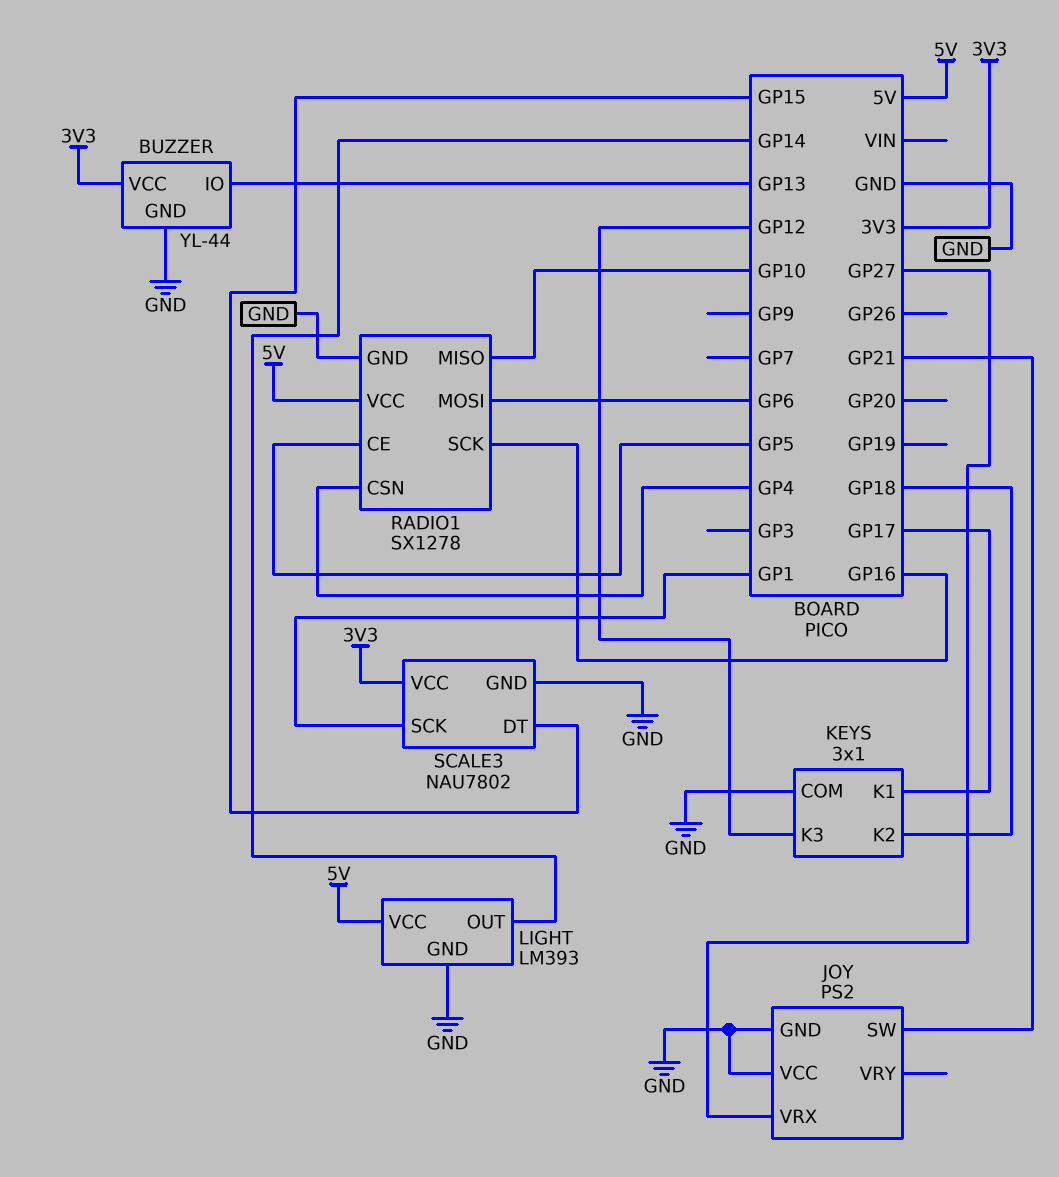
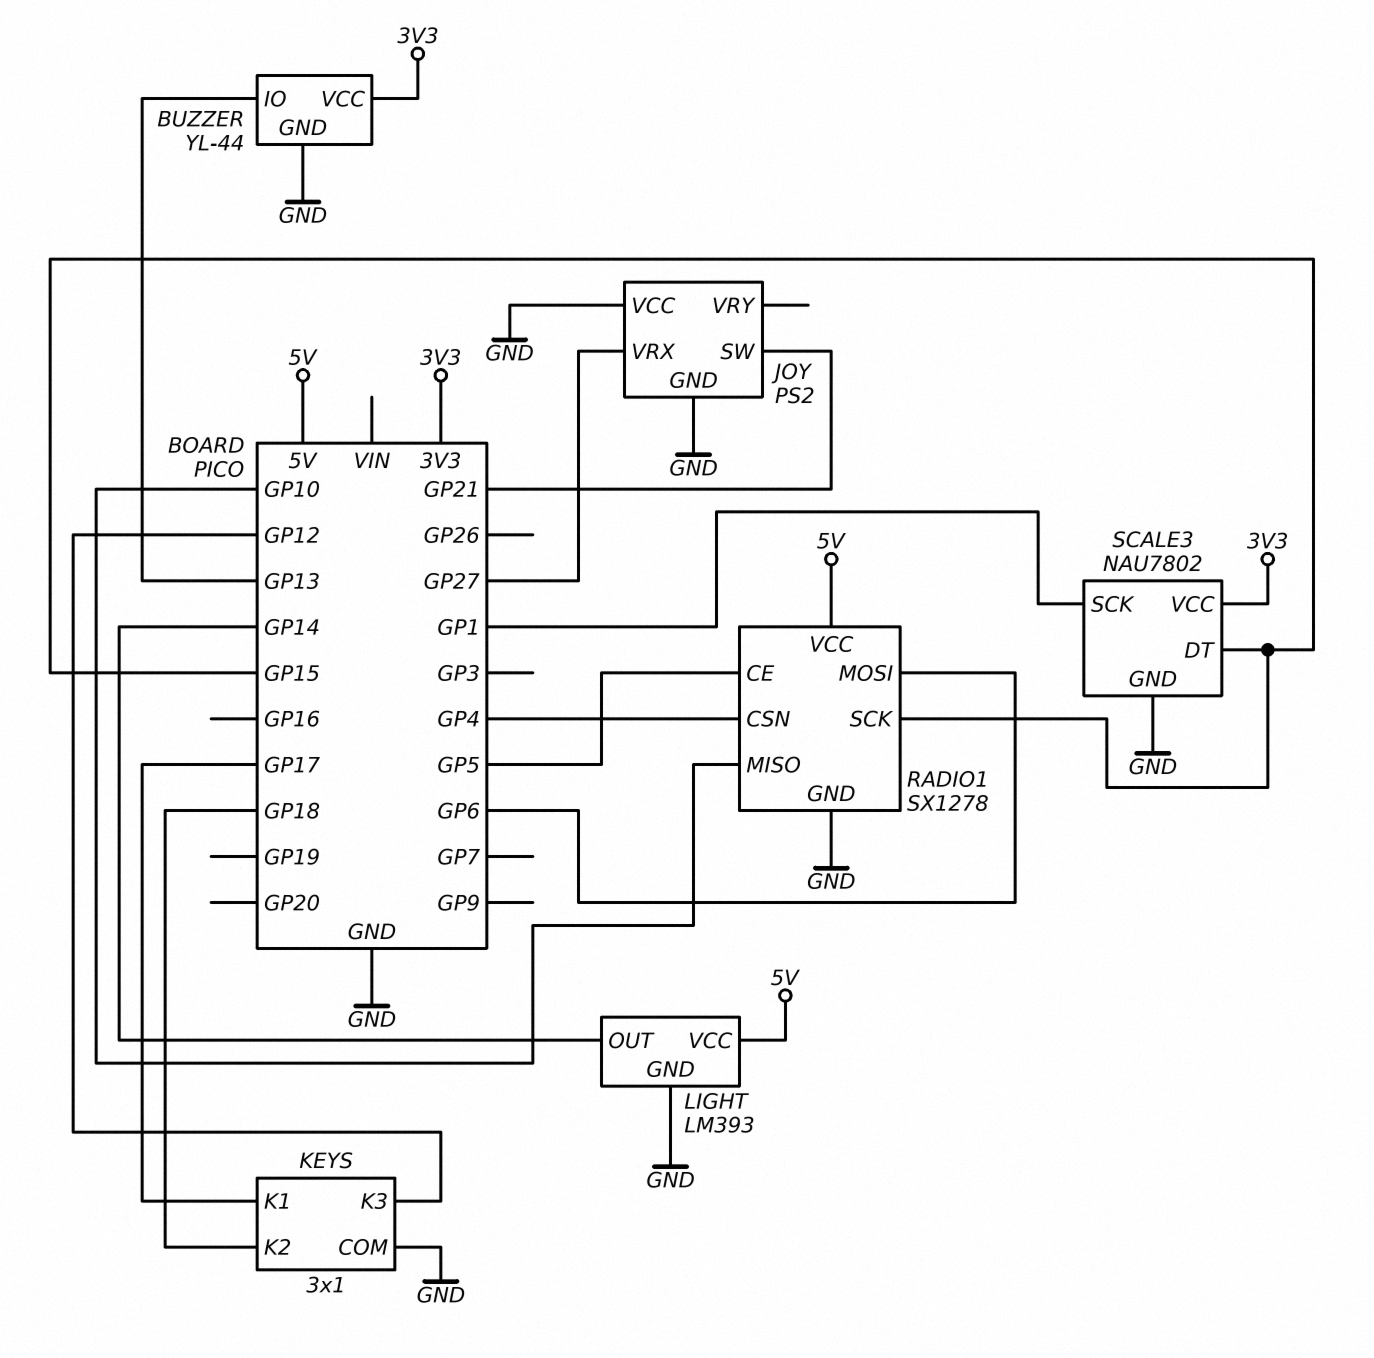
RADIO1 pin SCK: GP16 -> GP15

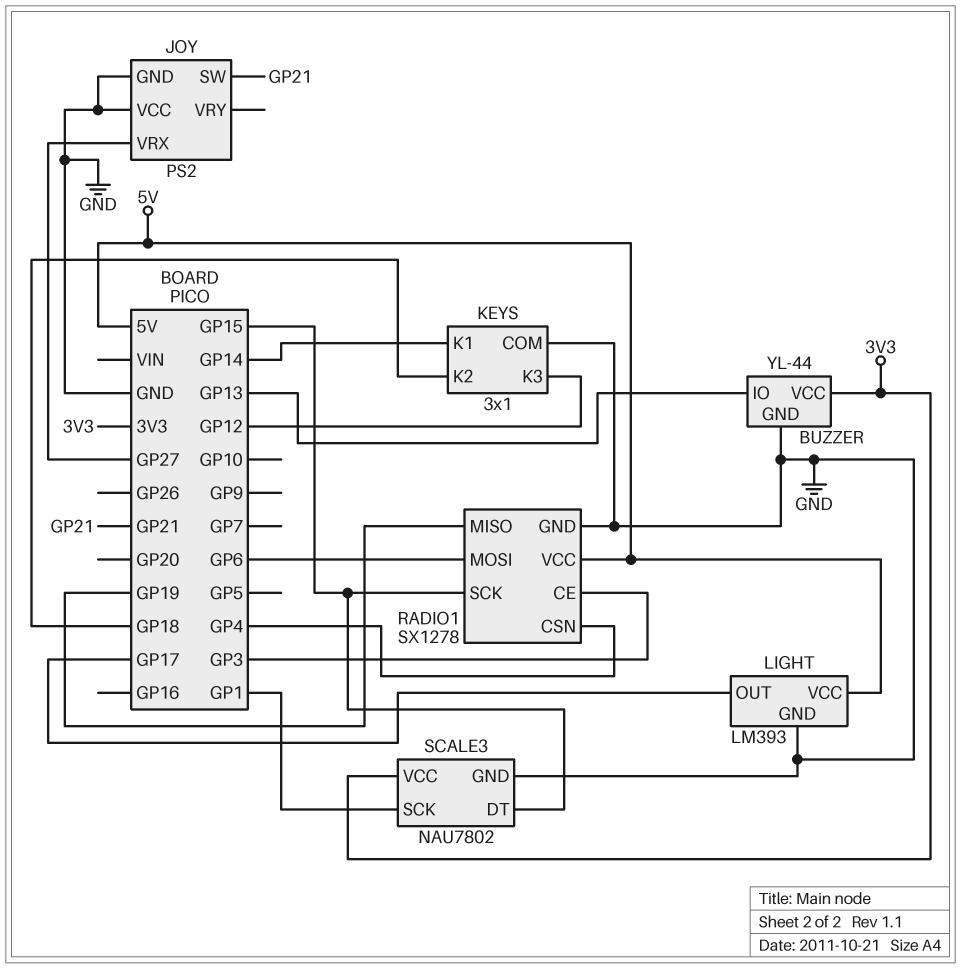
KEYS pin K1: GP17 -> GP14
LIGHT pin OUT: GP14 -> GP17
RADIO1 pin CE: GP5 -> GP3
RADIO1 pin MISO: GP10 -> GP19

